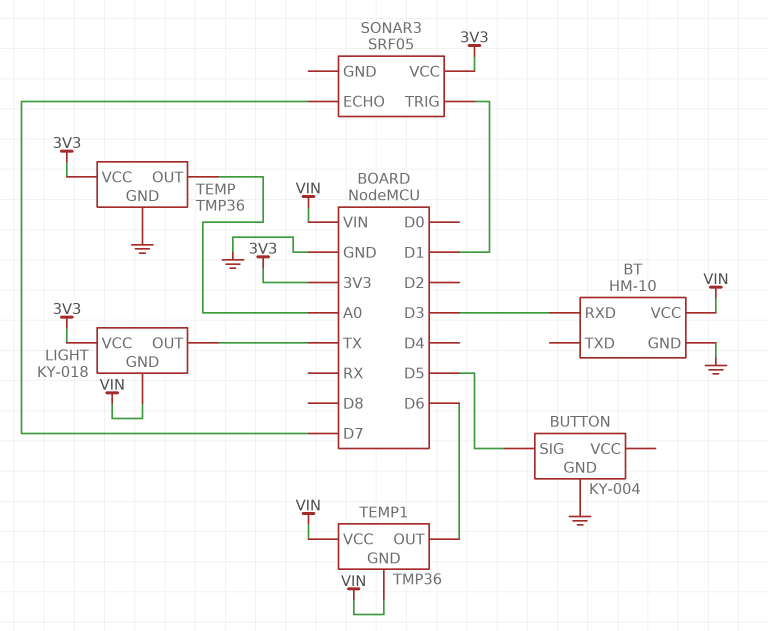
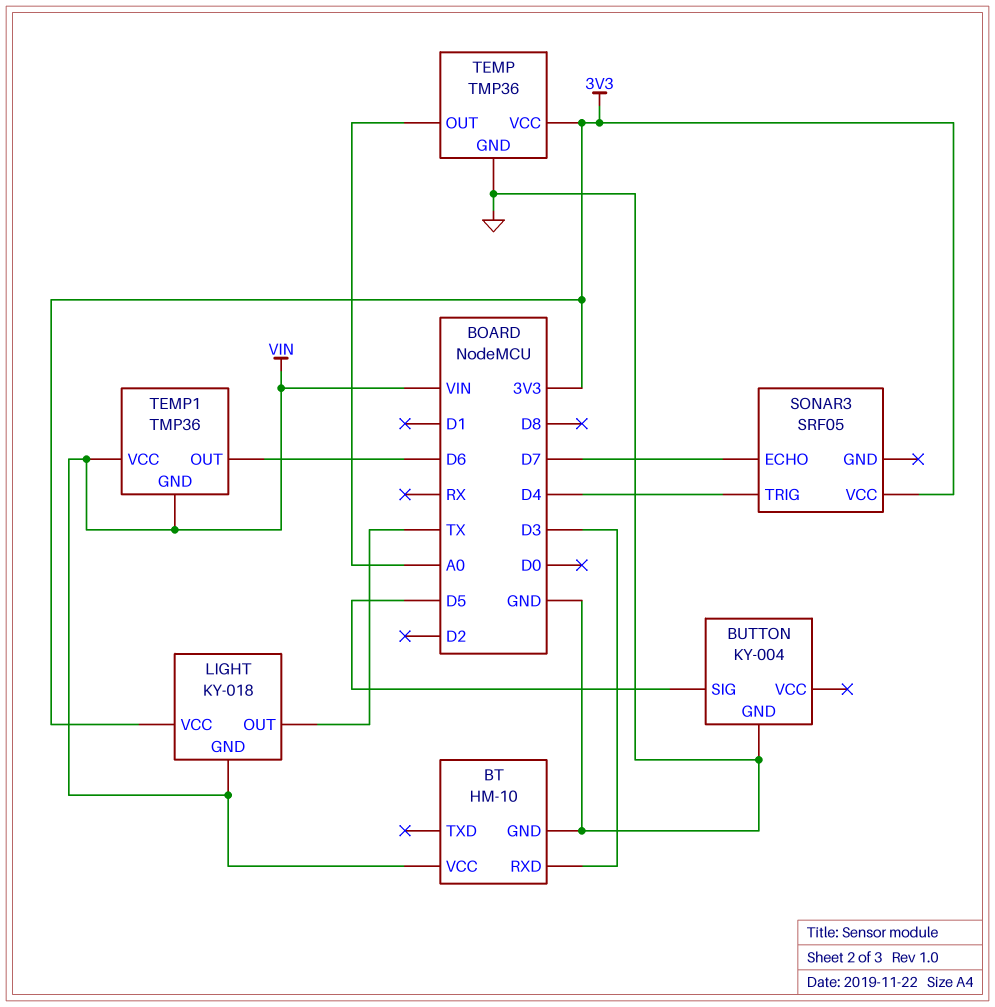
SONAR3 pin TRIG: D1 -> D4

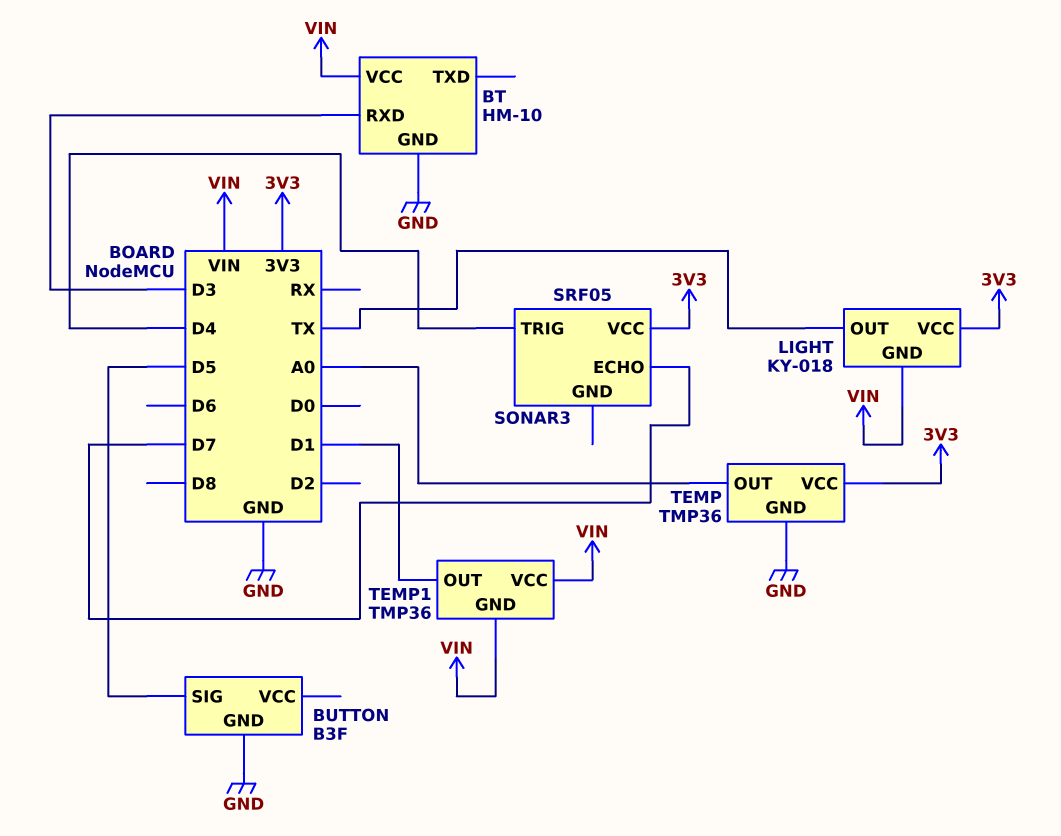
BUTTON: KY-004 -> B3F
TEMP1 pin OUT: D6 -> D1

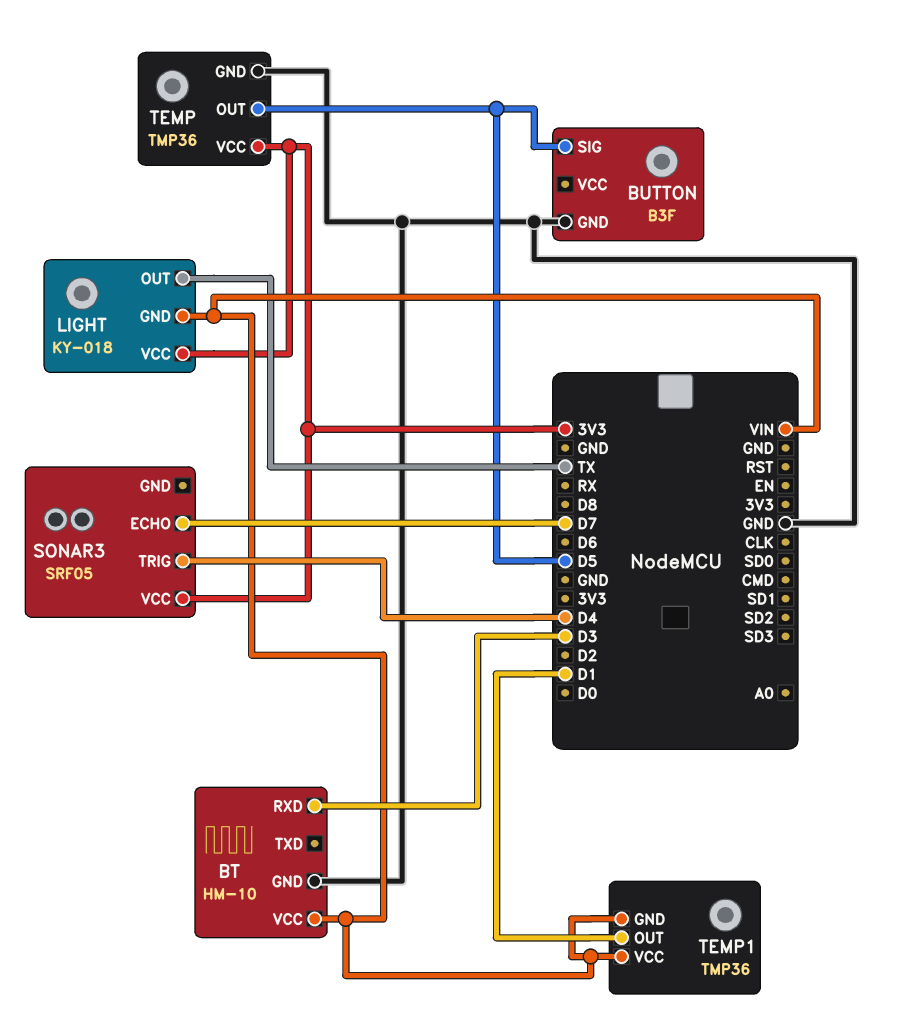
TEMP pin OUT: A0 -> D5

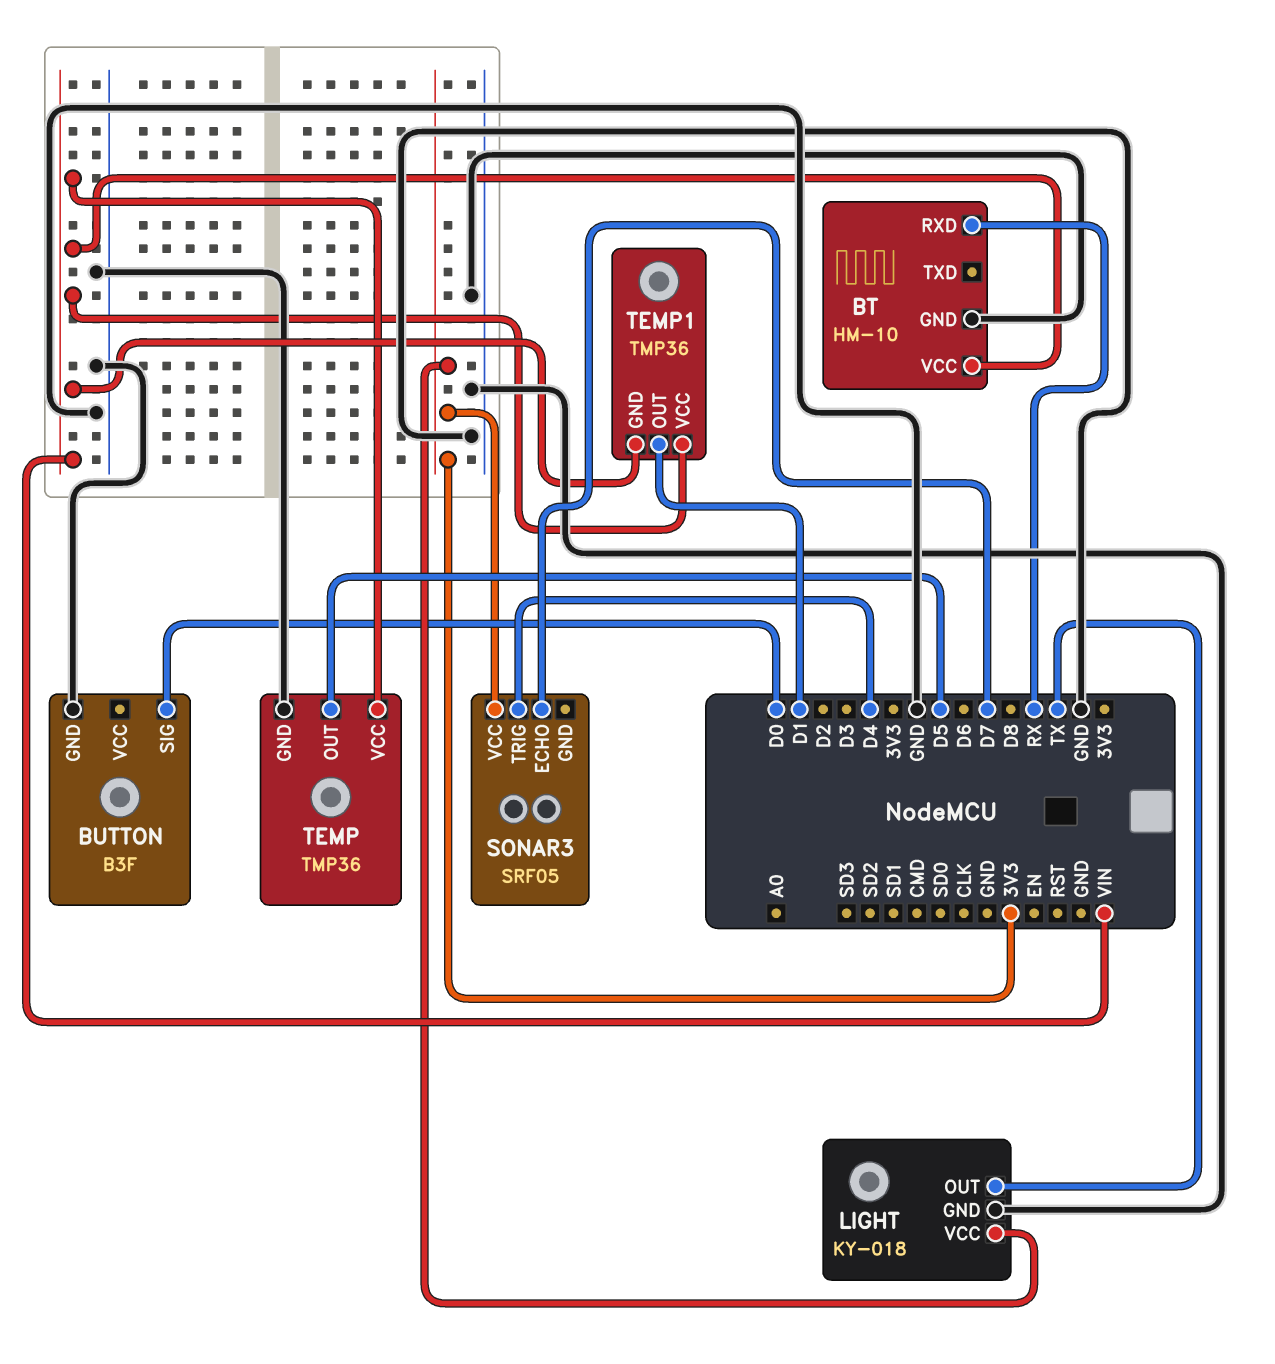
BT pin RXD: D3 -> RX
BUTTON pin SIG: D5 -> D0
LIGHT pin GND: VIN -> GND
TEMP pin VCC: 3V3 -> VIN

